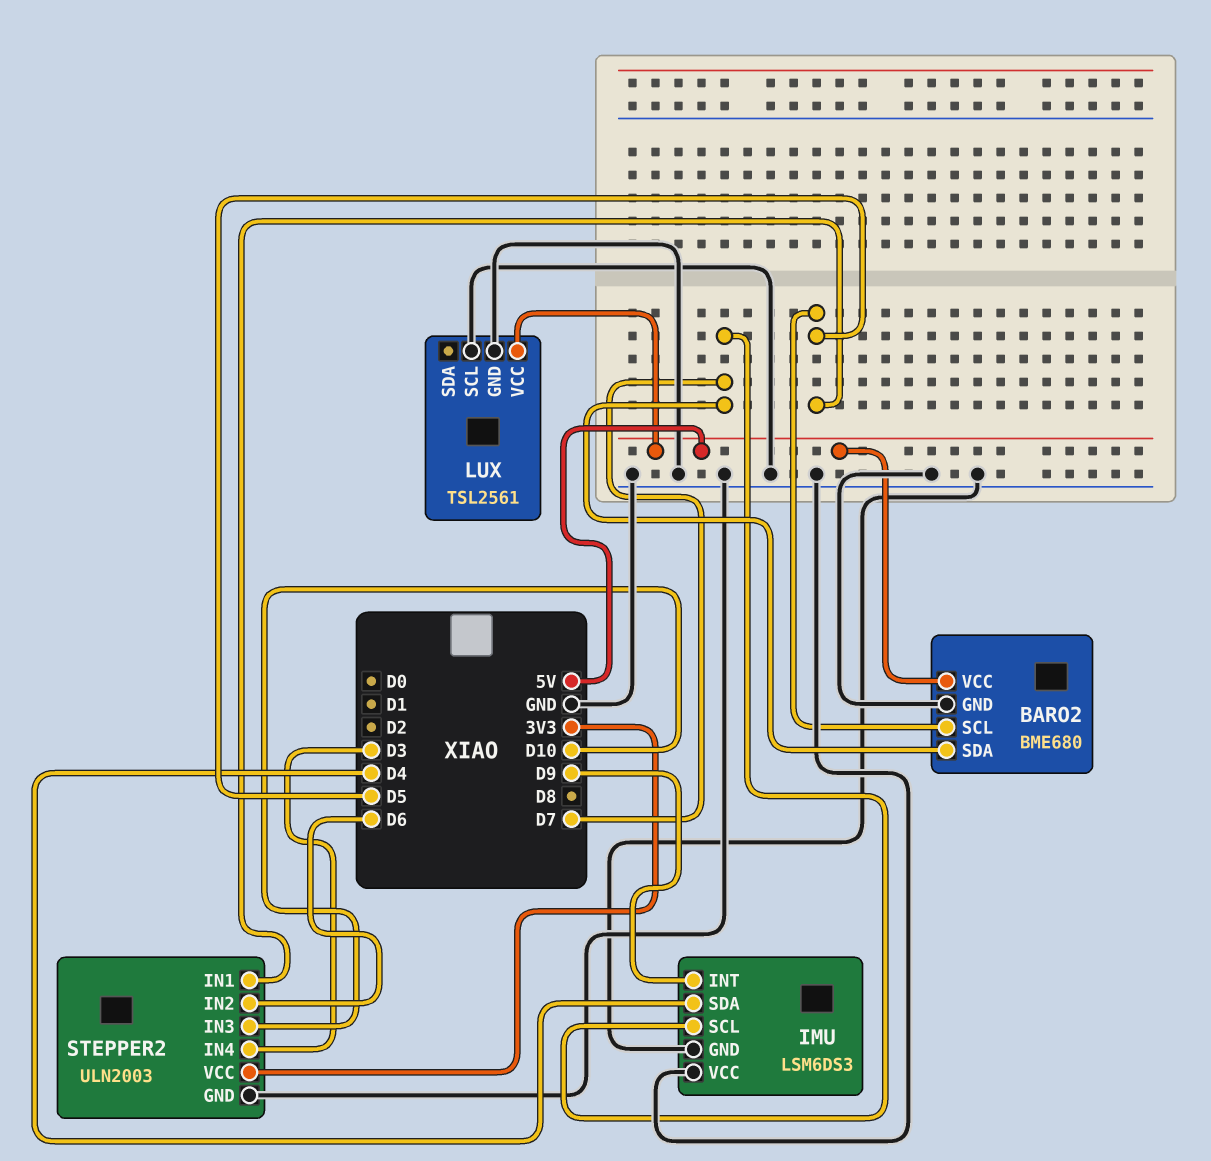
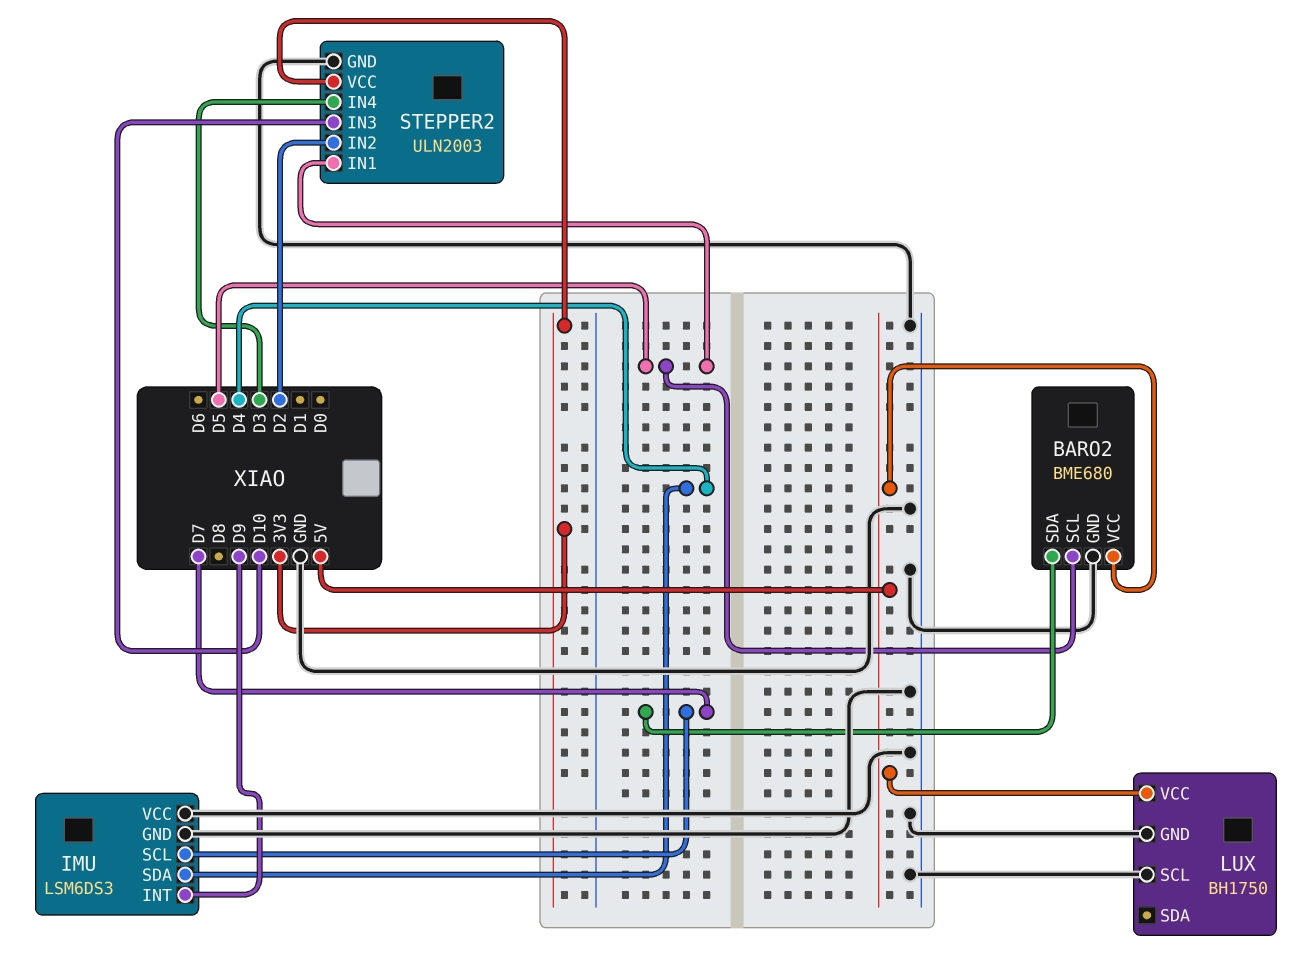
LUX: TSL2561 -> BH1750
STEPPER2 pin IN2: D6 -> D2

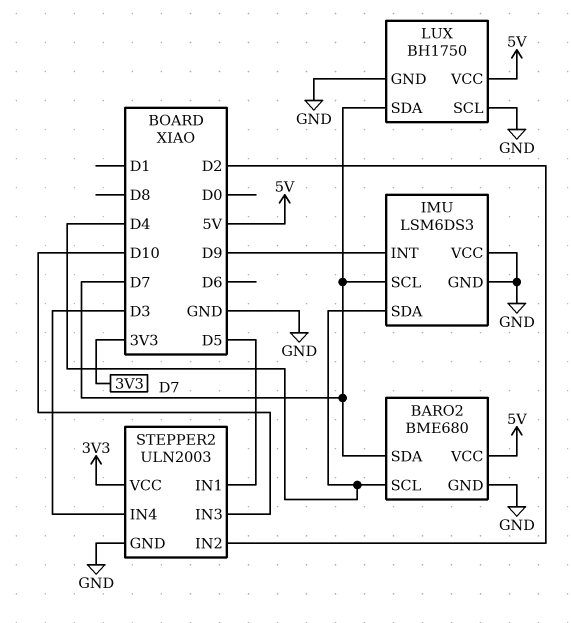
BARO2 pin SCL: D5 -> D4
LUX pin SDA: none -> D7

